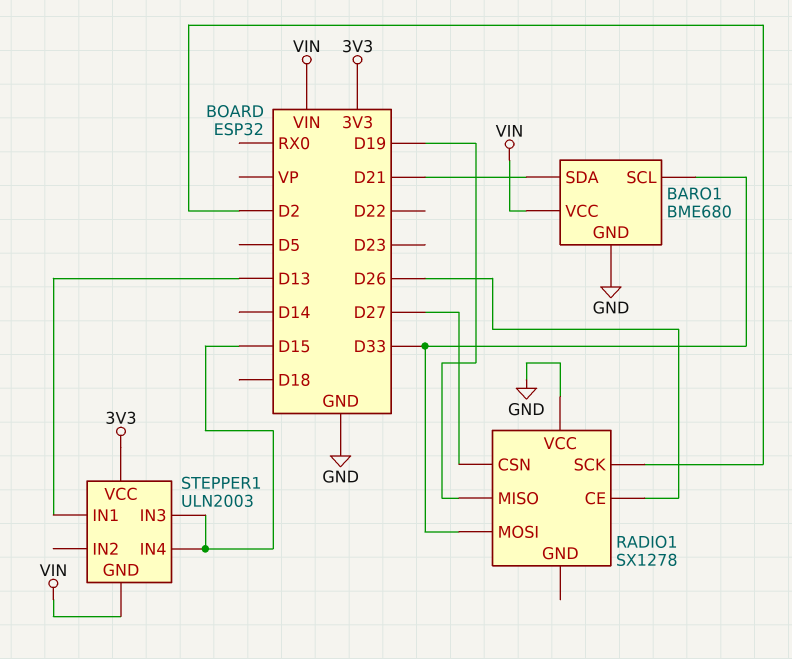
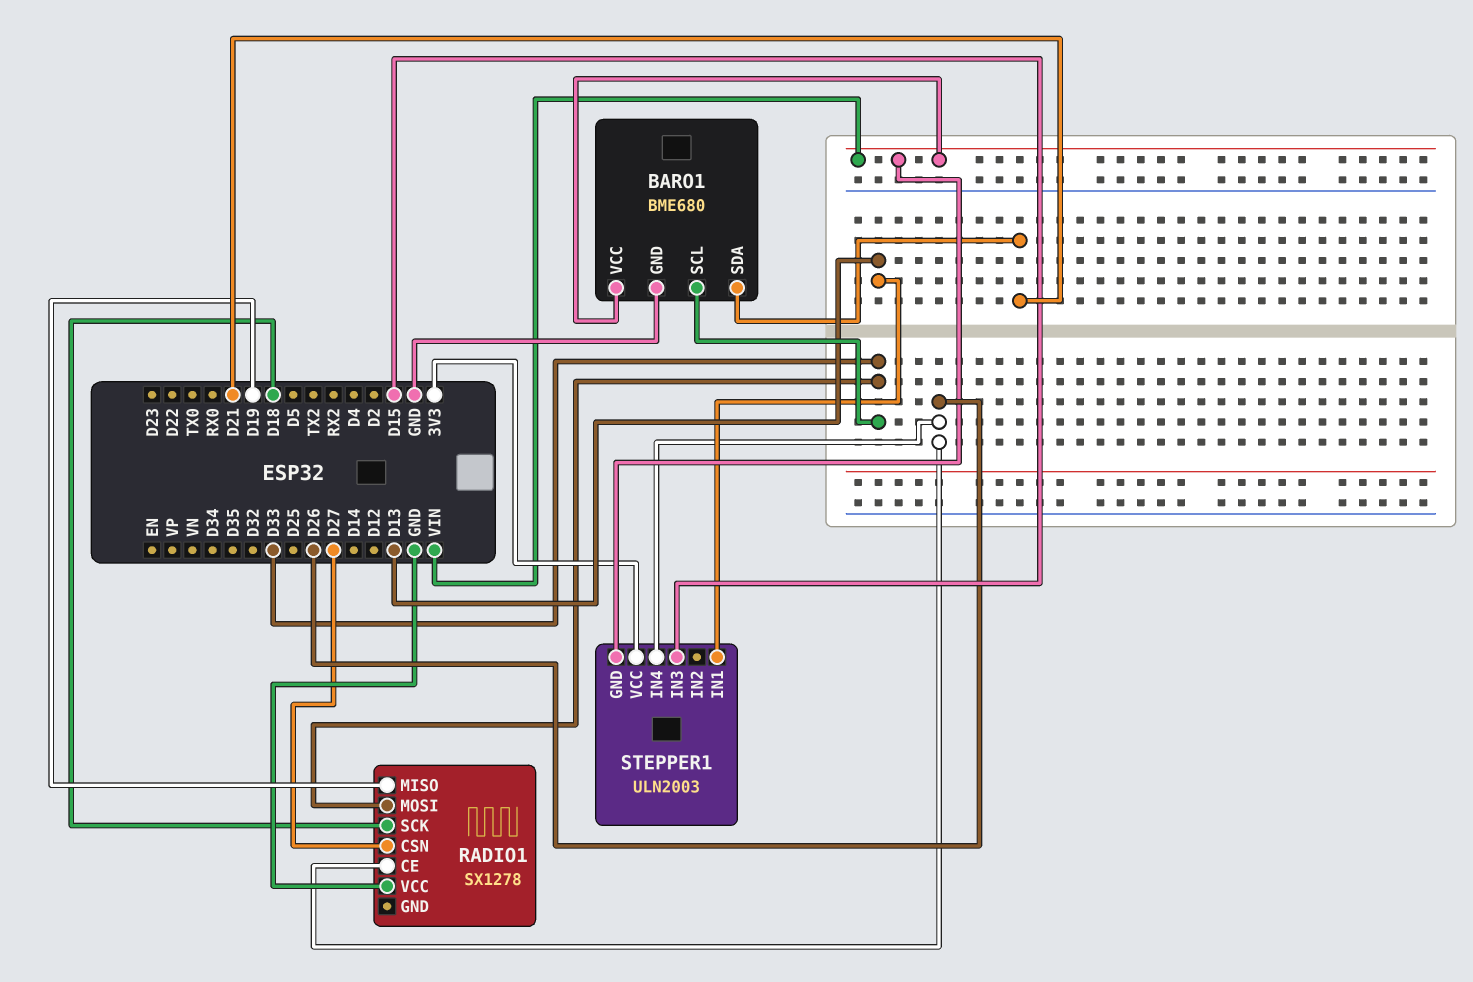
RADIO1 pin SCK: D2 -> D18
STEPPER1 pin IN4: D15 -> D26

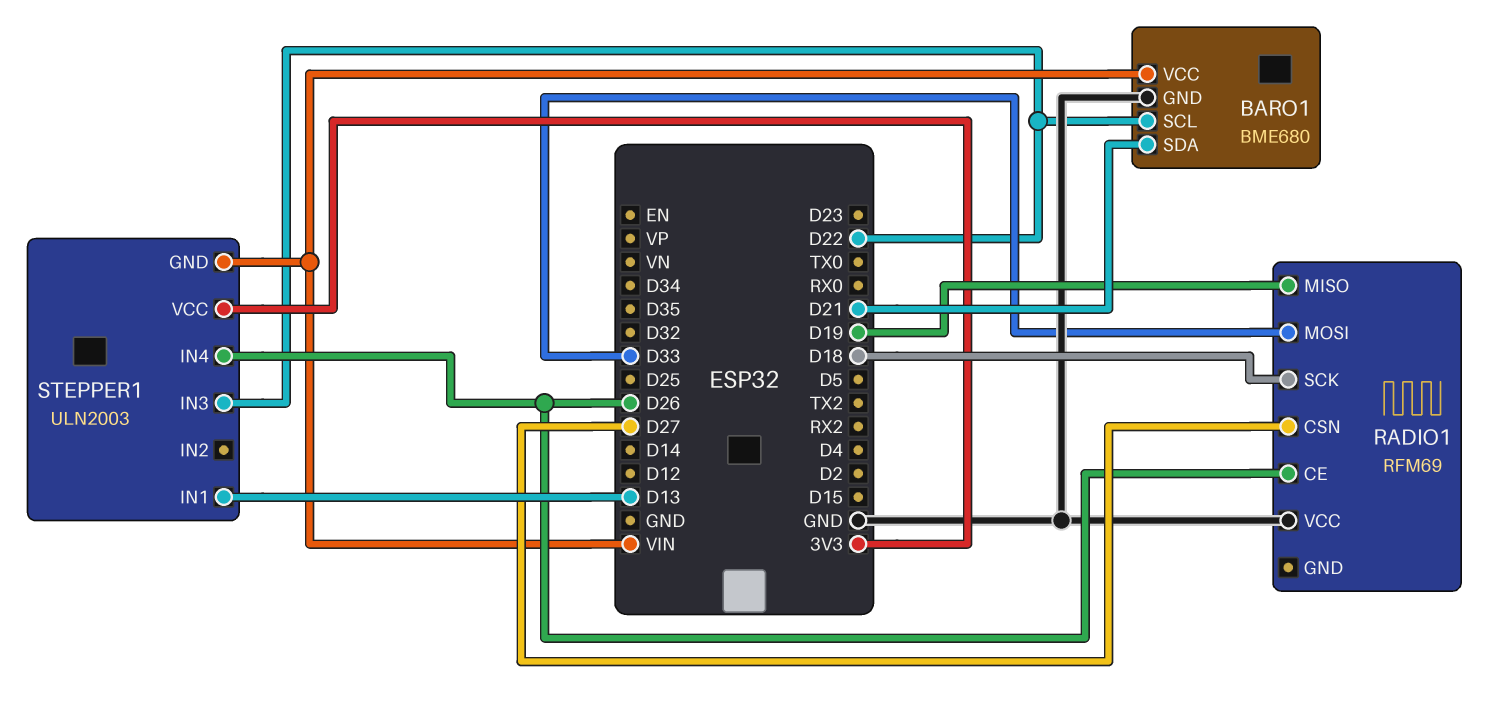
BARO1 pin SCL: D33 -> D22
RADIO1: SX1278 -> RFM69
STEPPER1 pin IN3: D15 -> D22

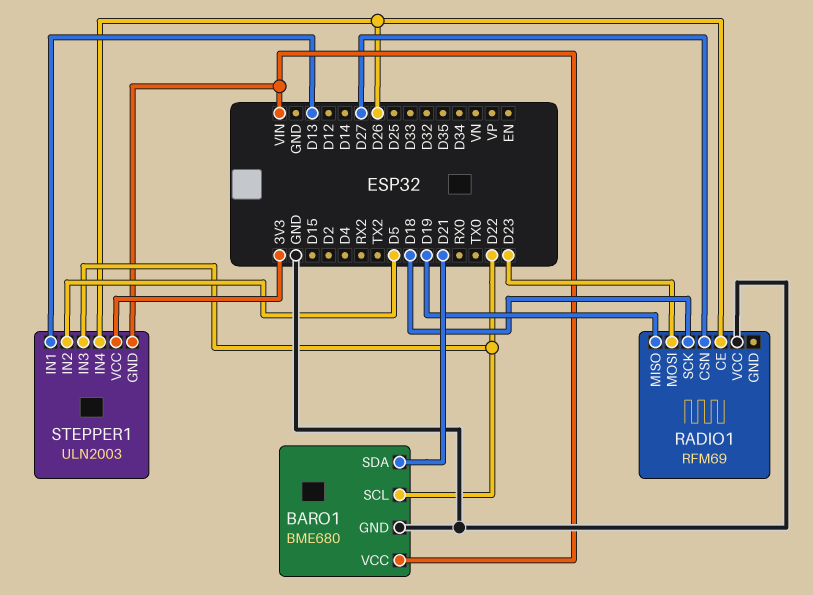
RADIO1 pin MOSI: D33 -> D23
STEPPER1 pin IN2: none -> D5

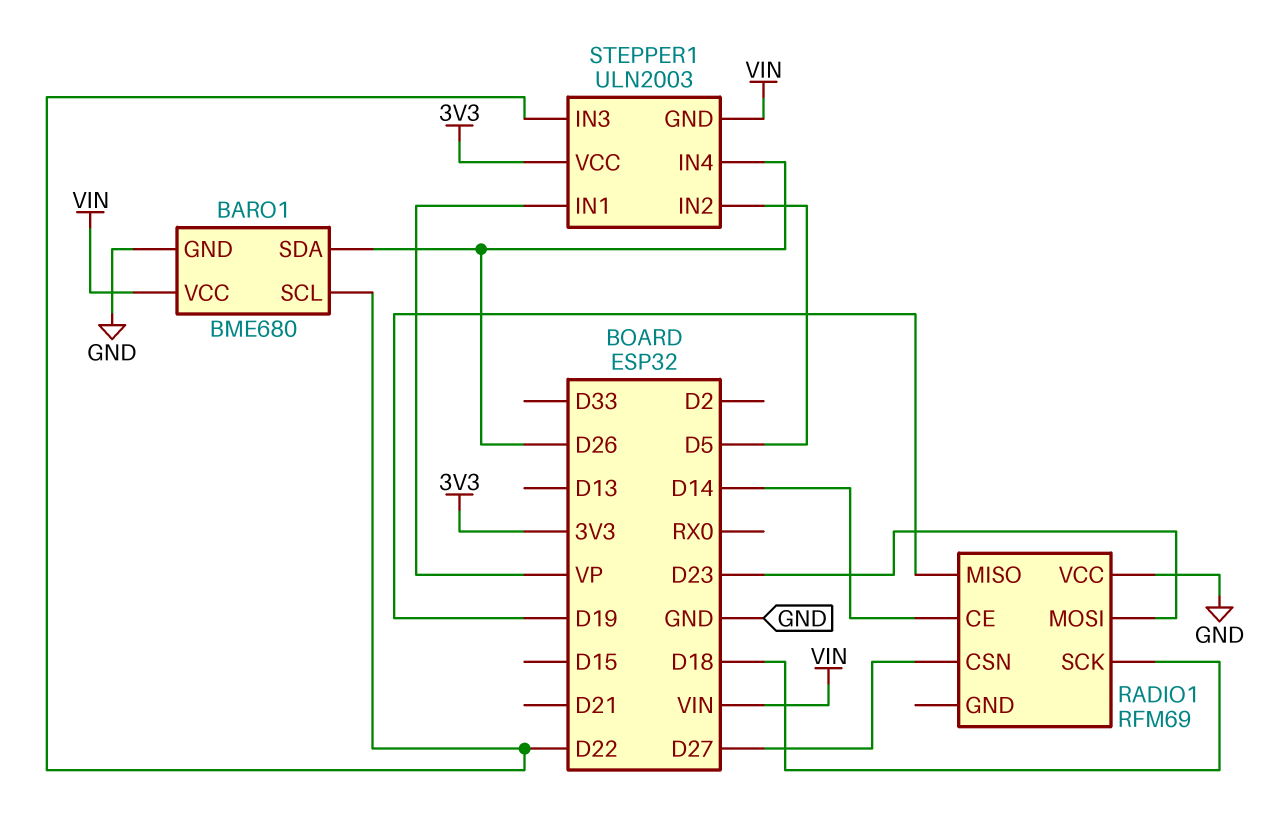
BARO1 pin SDA: D21 -> D26
RADIO1 pin CE: D26 -> D14
STEPPER1 pin IN1: D13 -> VP

